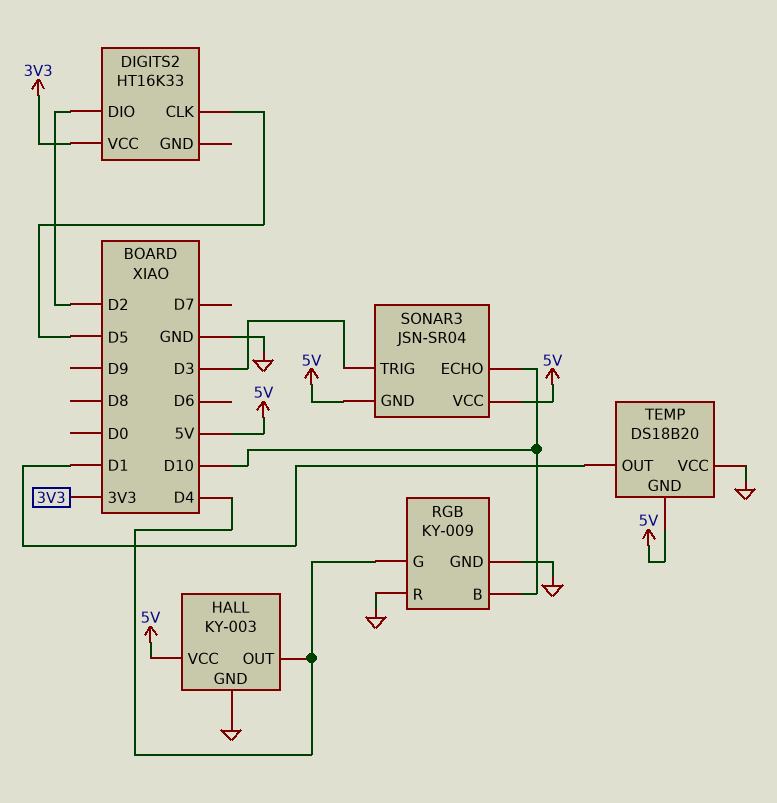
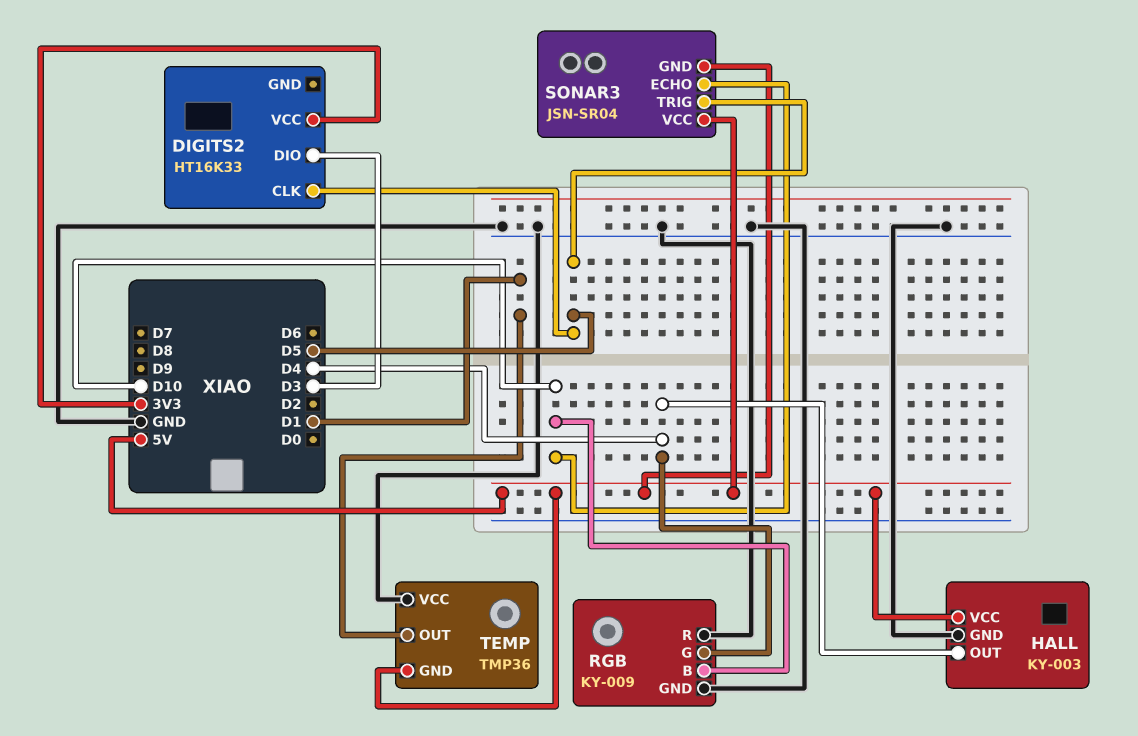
DIGITS2 pin DIO: D2 -> D3
SONAR3 pin TRIG: D3 -> D5
TEMP: DS18B20 -> TMP36

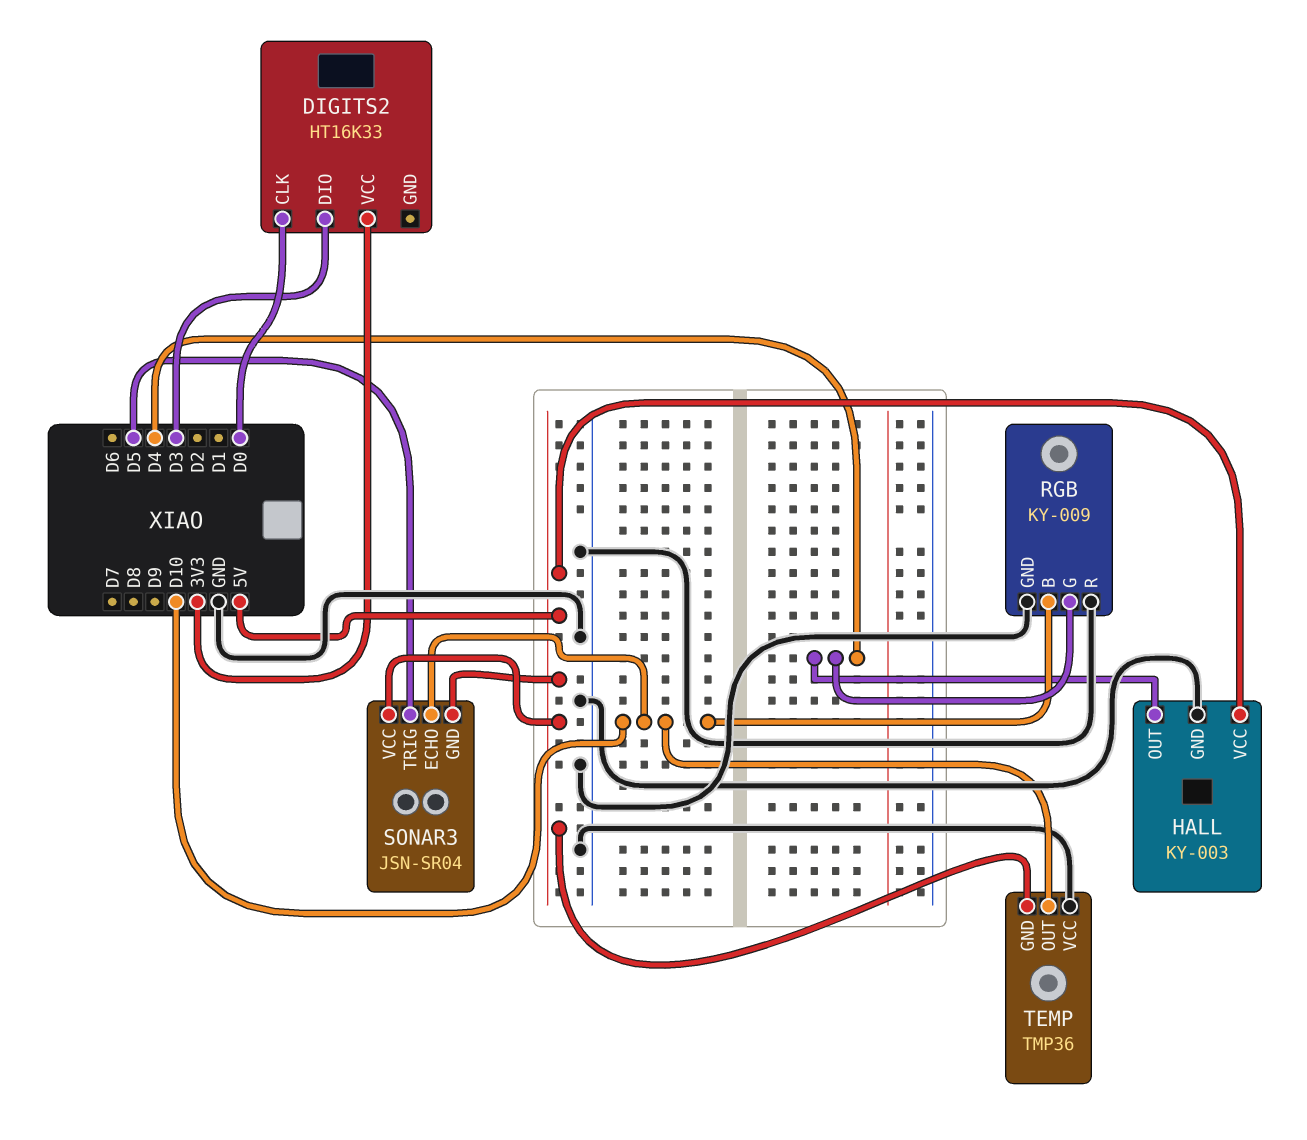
DIGITS2 pin CLK: D5 -> D0
TEMP pin OUT: D1 -> D10

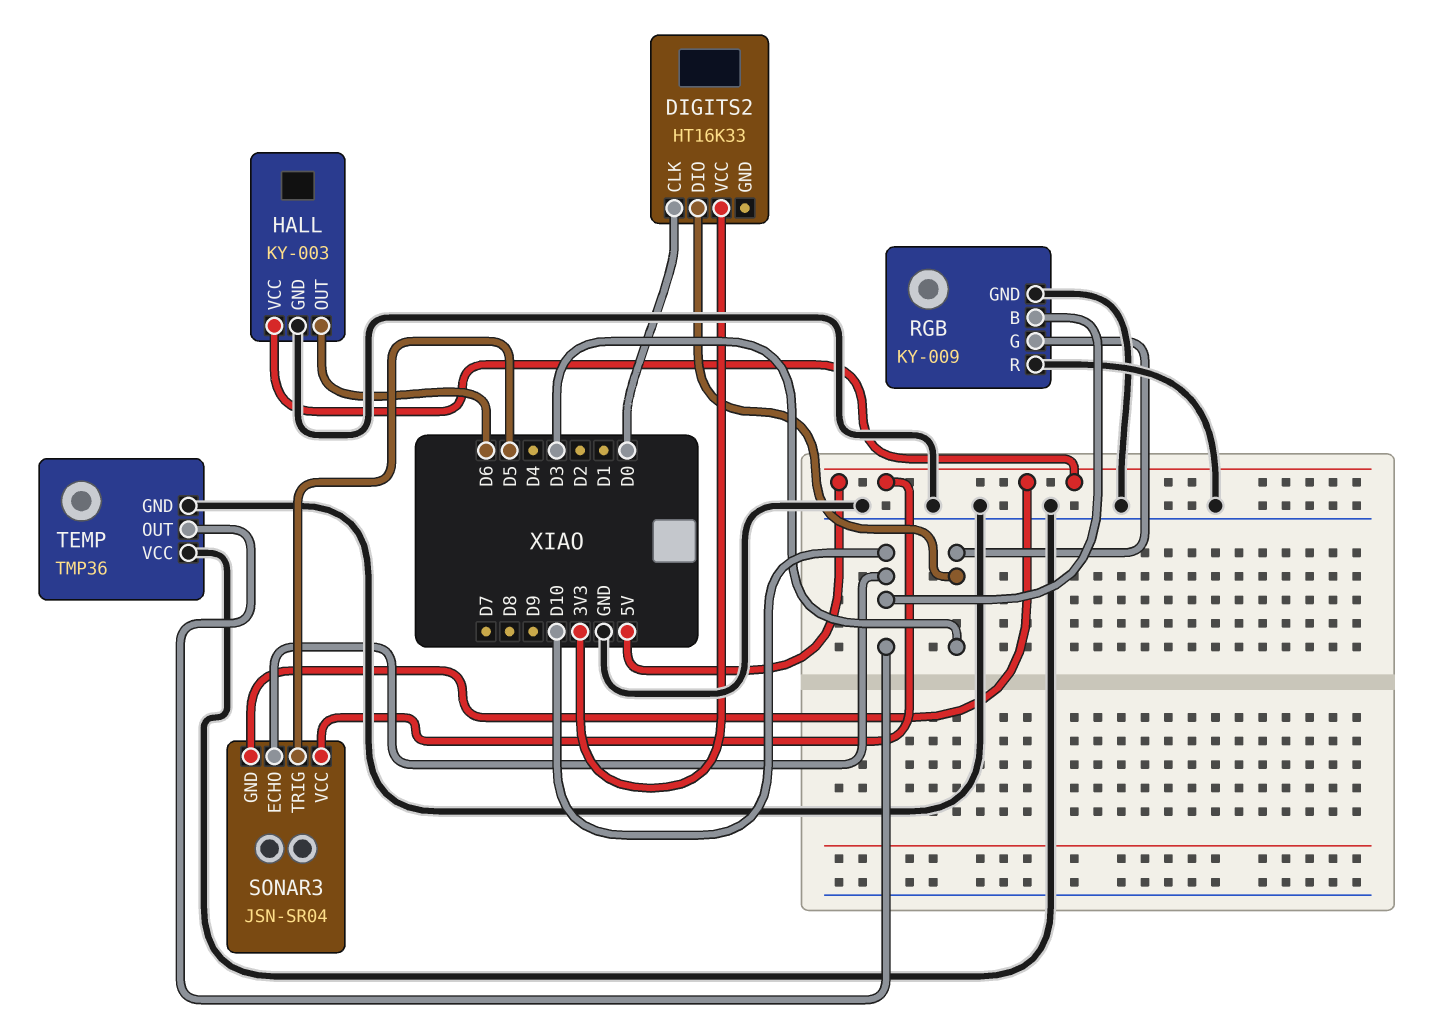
HALL pin OUT: D4 -> D6
RGB pin G: D4 -> D3
TEMP pin GND: 5V -> GND

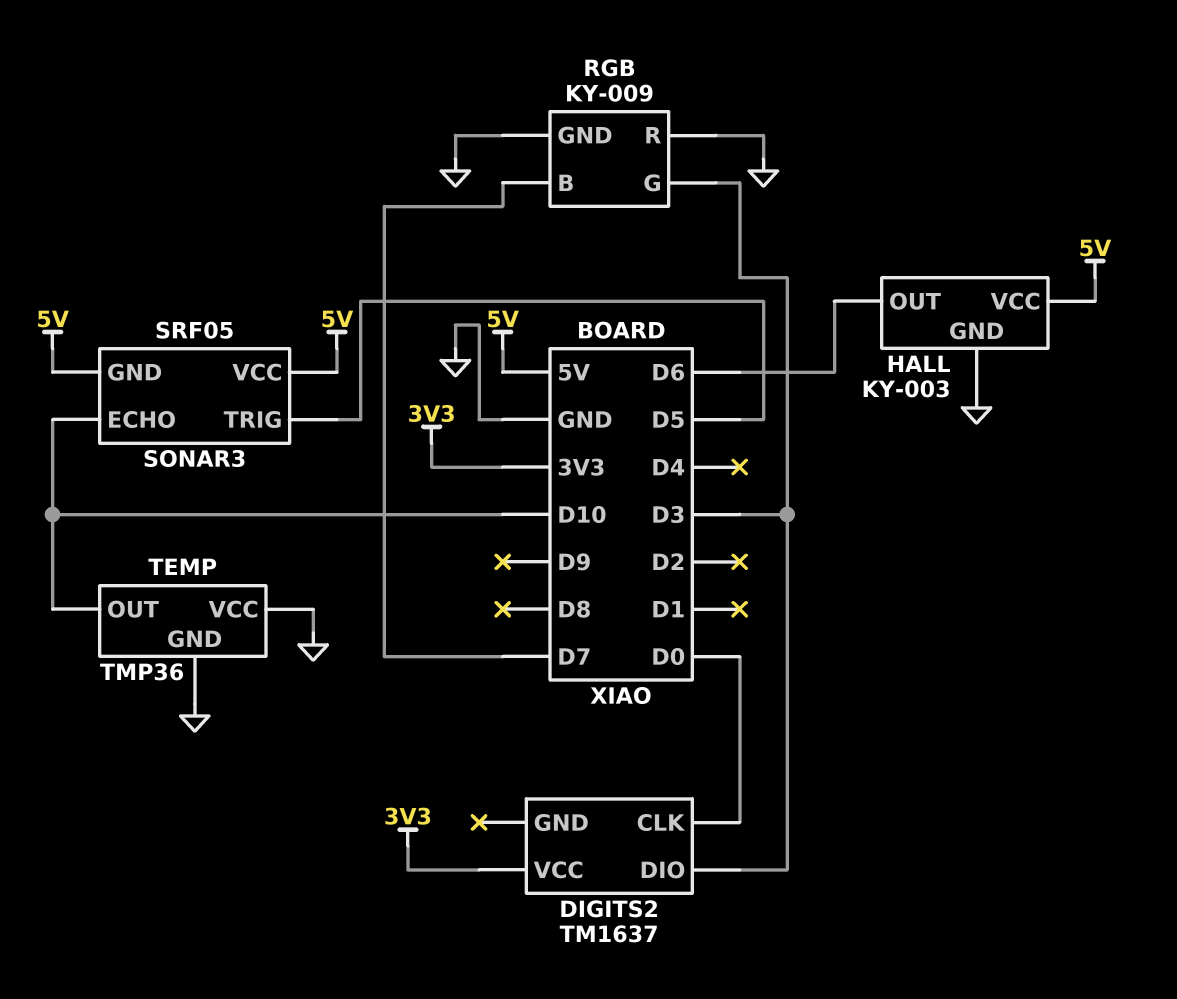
DIGITS2: HT16K33 -> TM1637
RGB pin B: D10 -> D7
SONAR3: JSN-SR04 -> SRF05

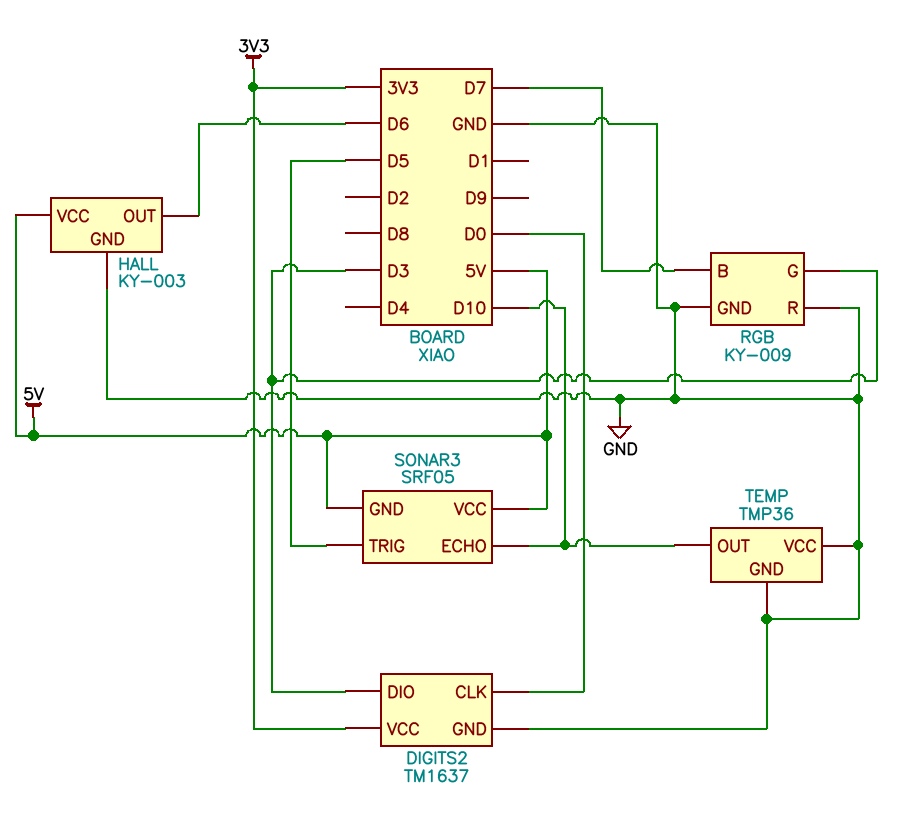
DIGITS2 pin GND: none -> GND

